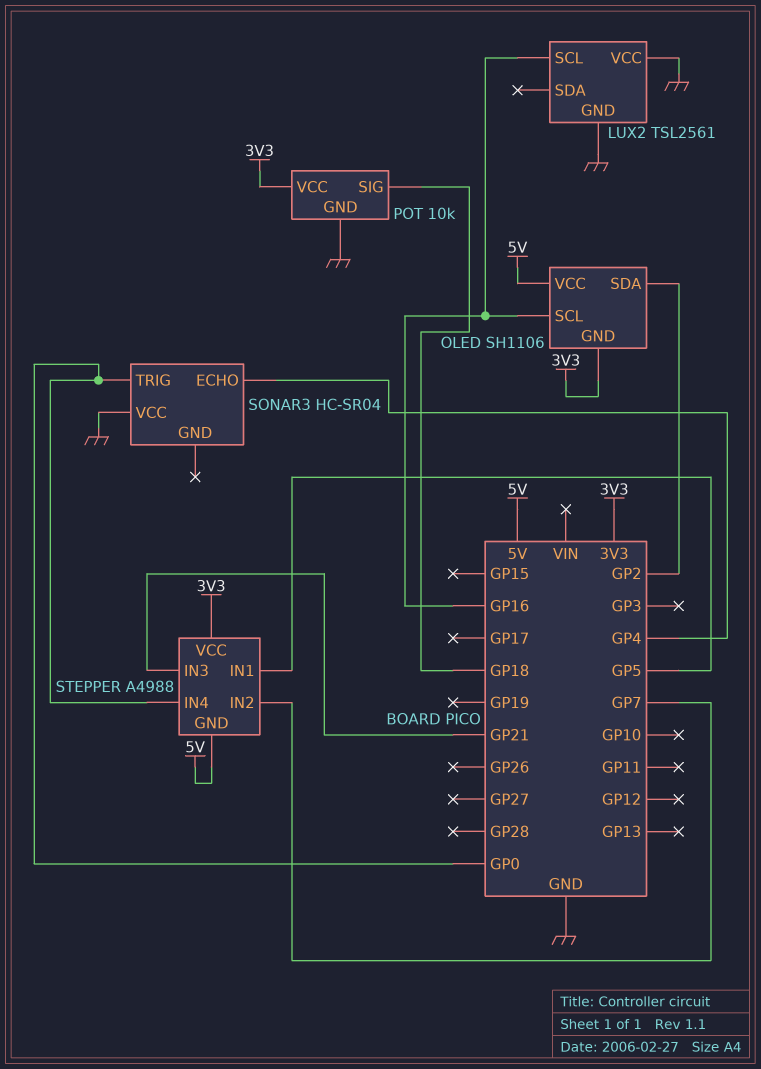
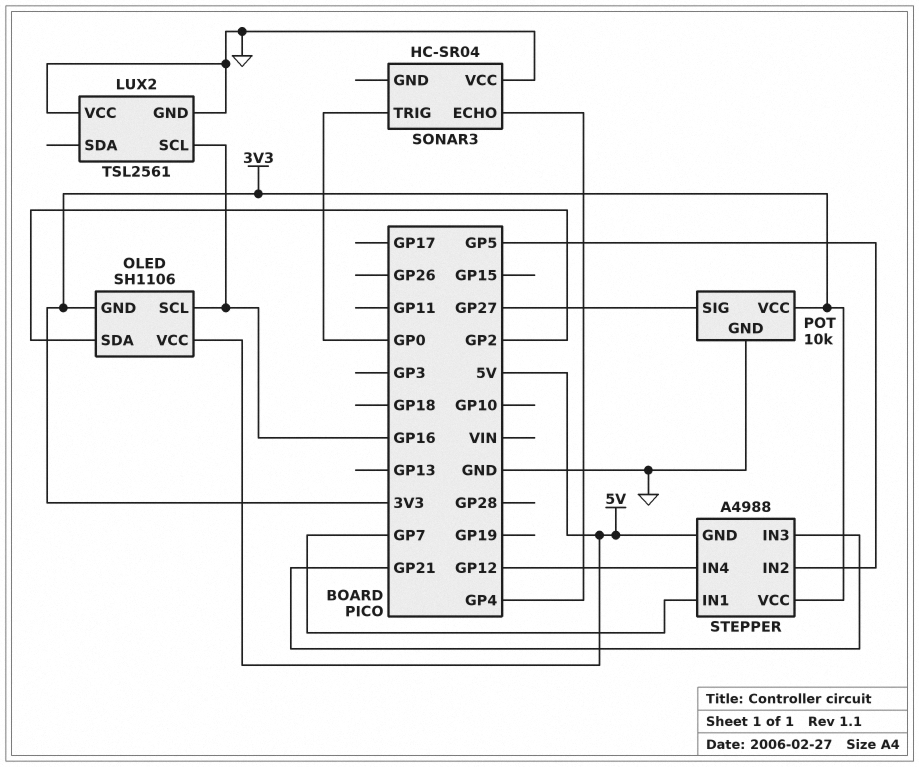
POT pin SIG: GP18 -> GP27
STEPPER pin IN1: GP5 -> GP7
STEPPER pin IN2: GP7 -> GP5
STEPPER pin IN4: GP0 -> GP12

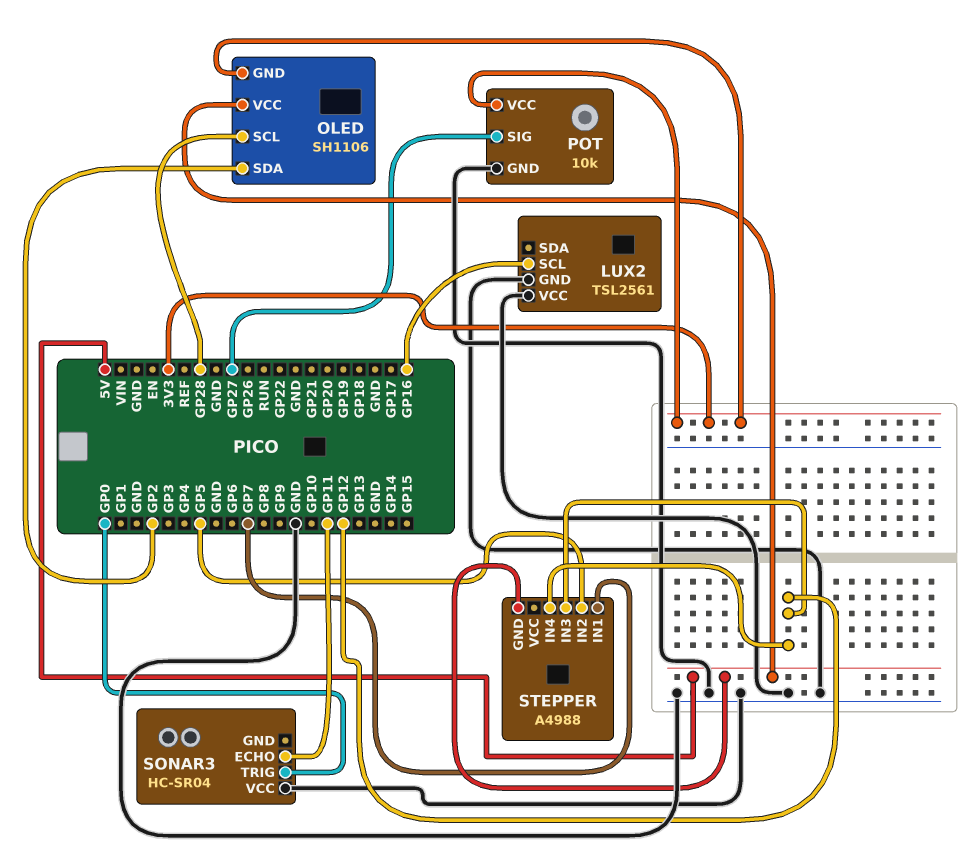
OLED pin SCL: GP16 -> GP28
SONAR3 pin ECHO: GP4 -> GP11
STEPPER pin IN3: GP21 -> GP12
STEPPER pin VCC: 3V3 -> none

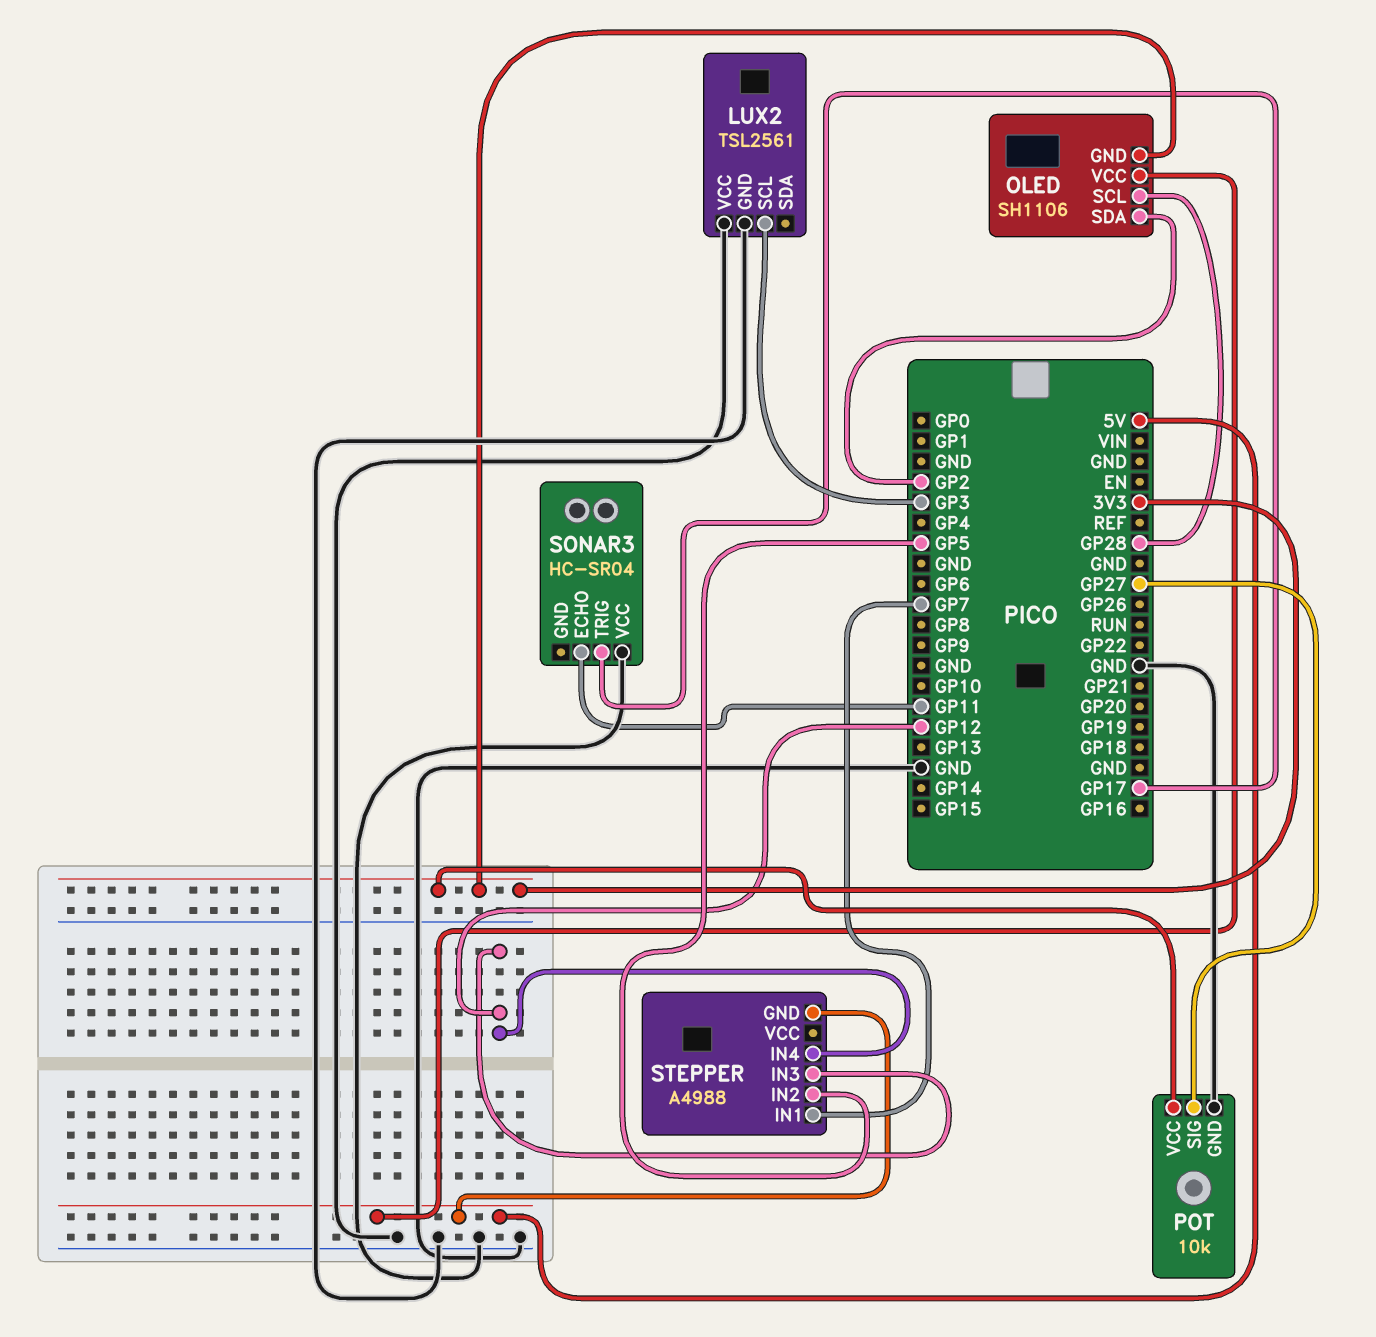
LUX2 pin SCL: GP16 -> GP3
SONAR3 pin TRIG: GP0 -> GP17

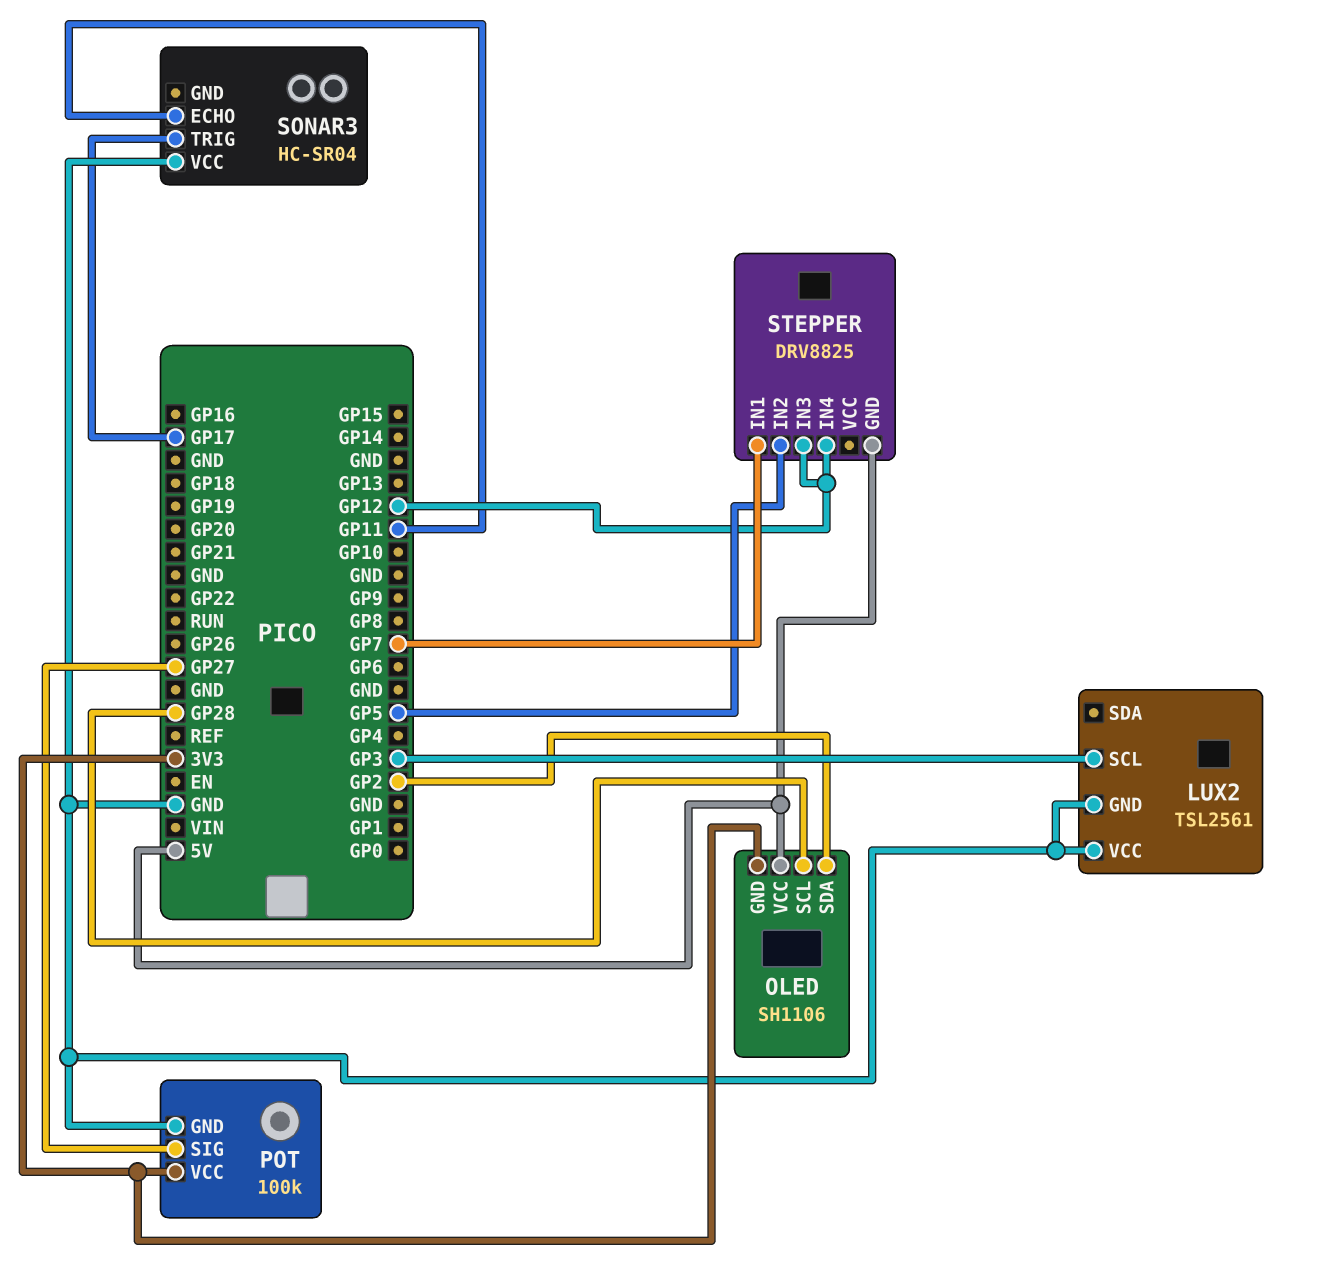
POT: 10k -> 100k
STEPPER: A4988 -> DRV8825

